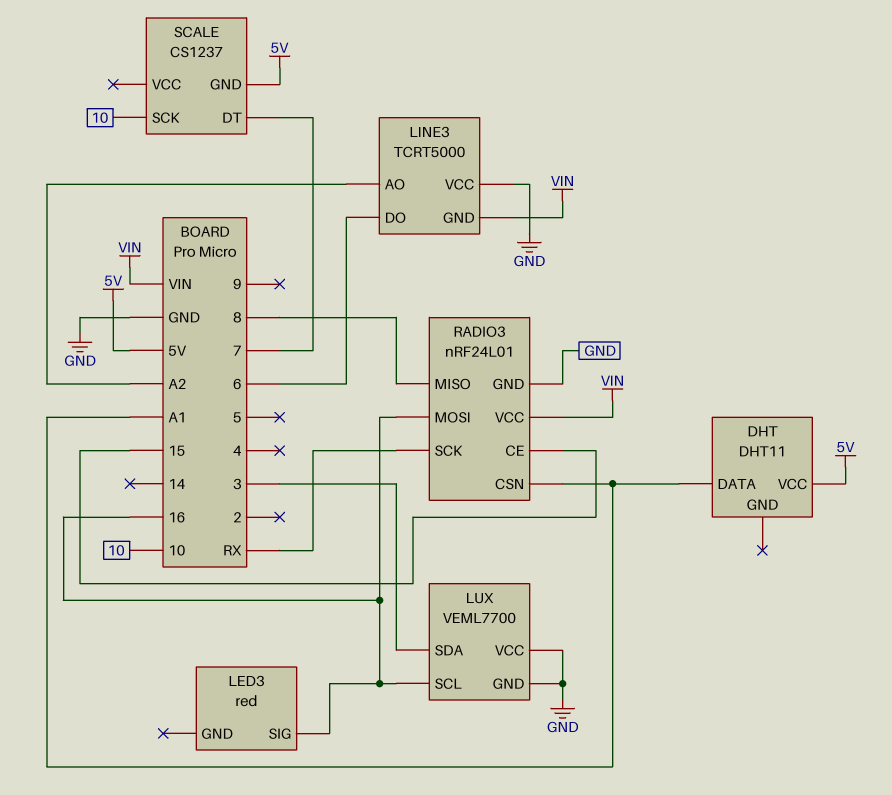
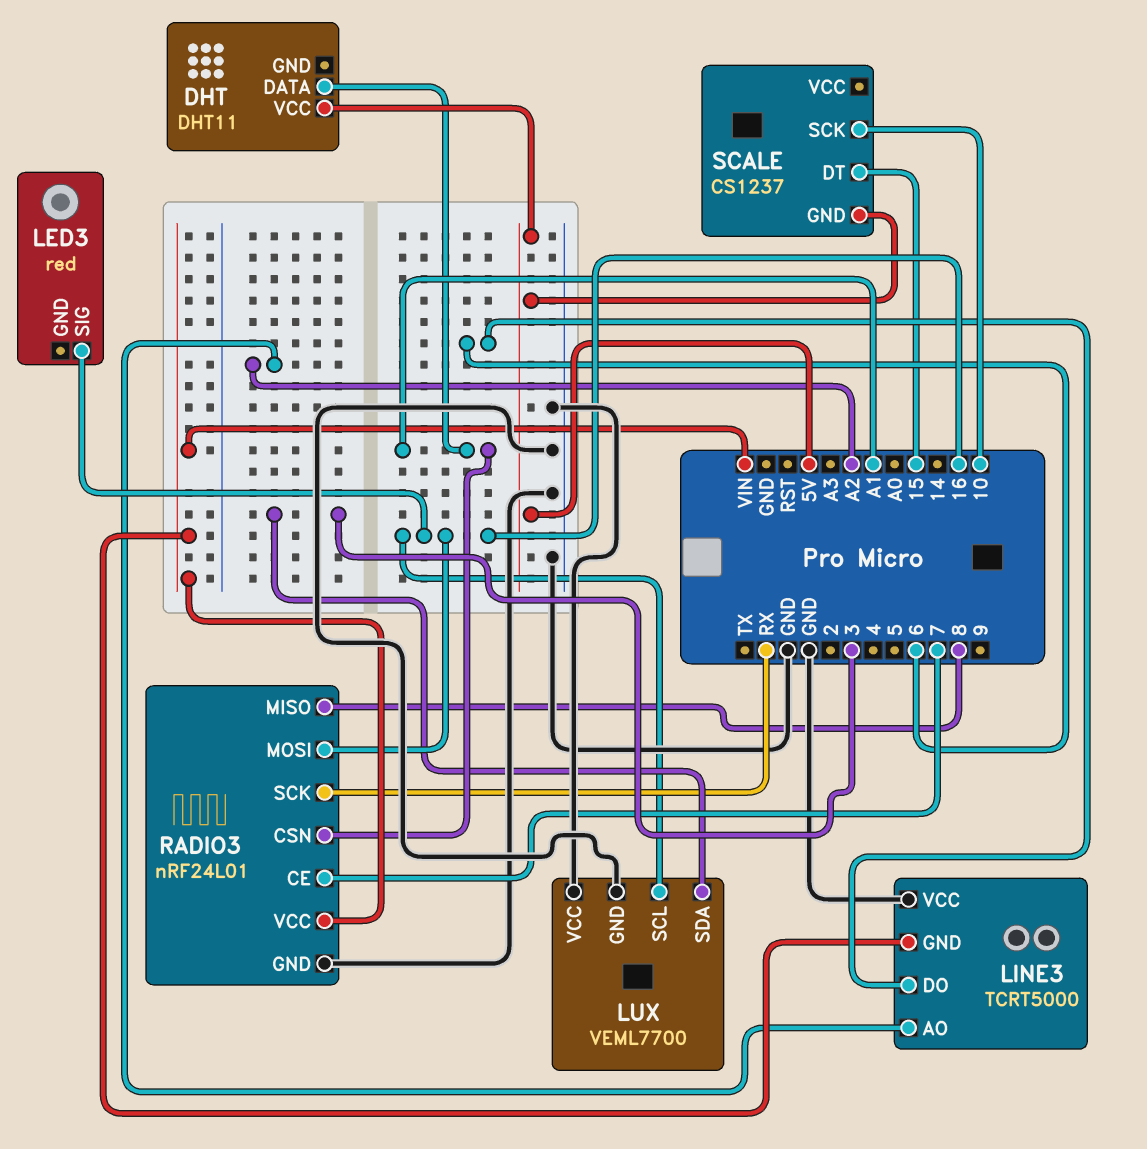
RADIO3 pin CE: 15 -> 7
SCALE pin DT: 7 -> 15

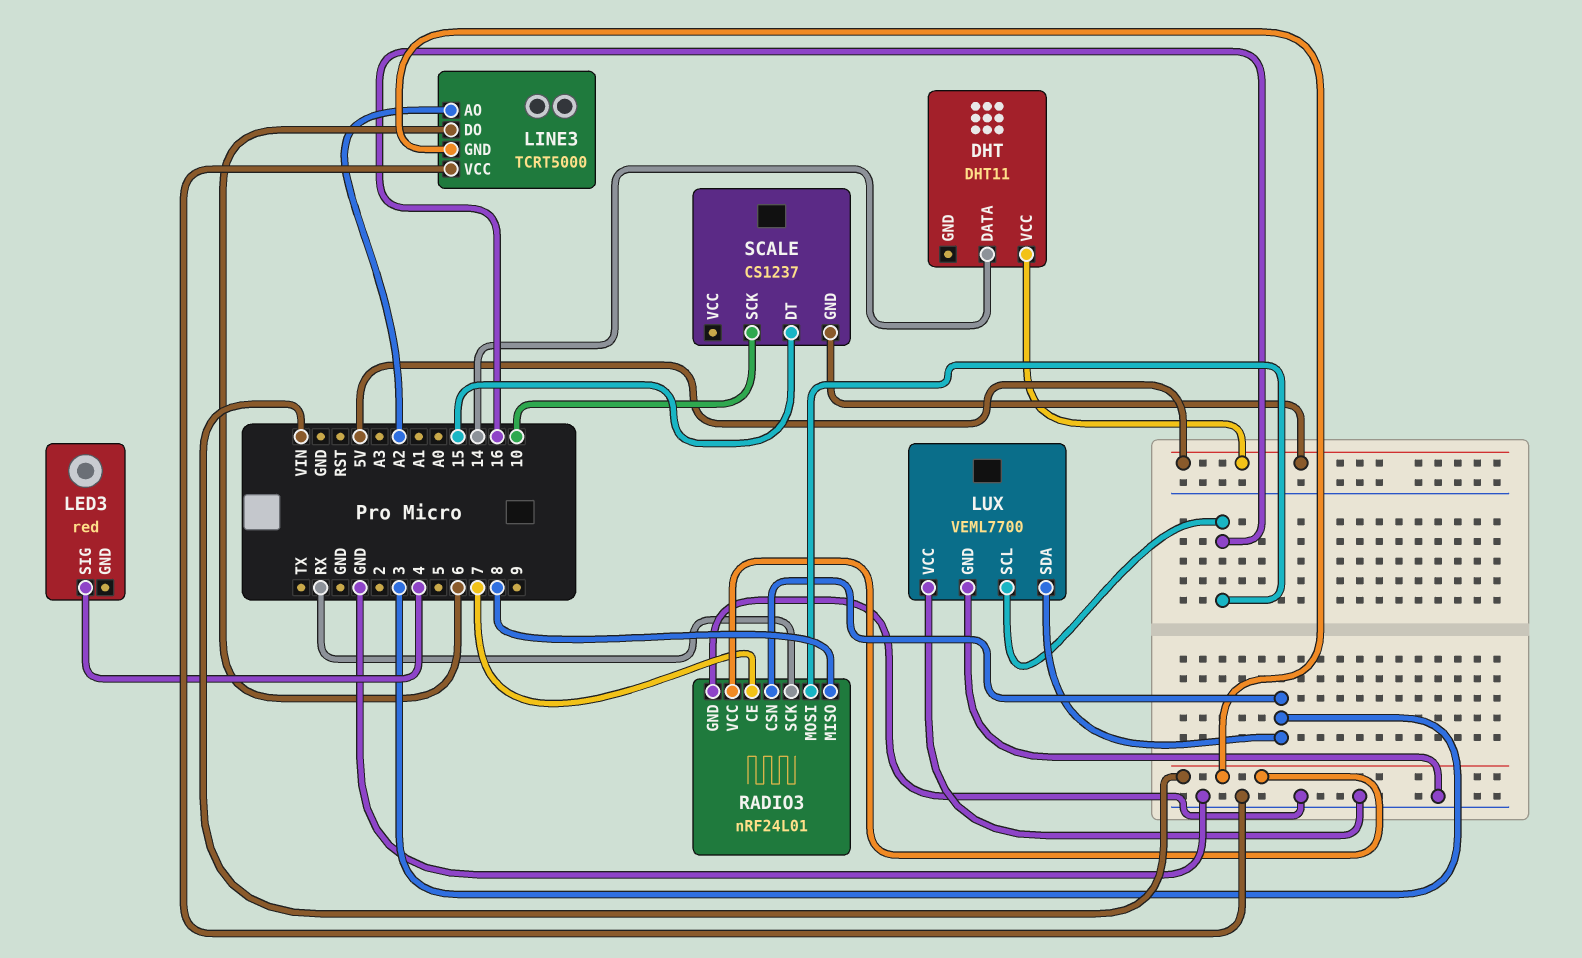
DHT pin DATA: A1 -> 14
LED3 pin SIG: 16 -> 4
RADIO3 pin CSN: A1 -> 3

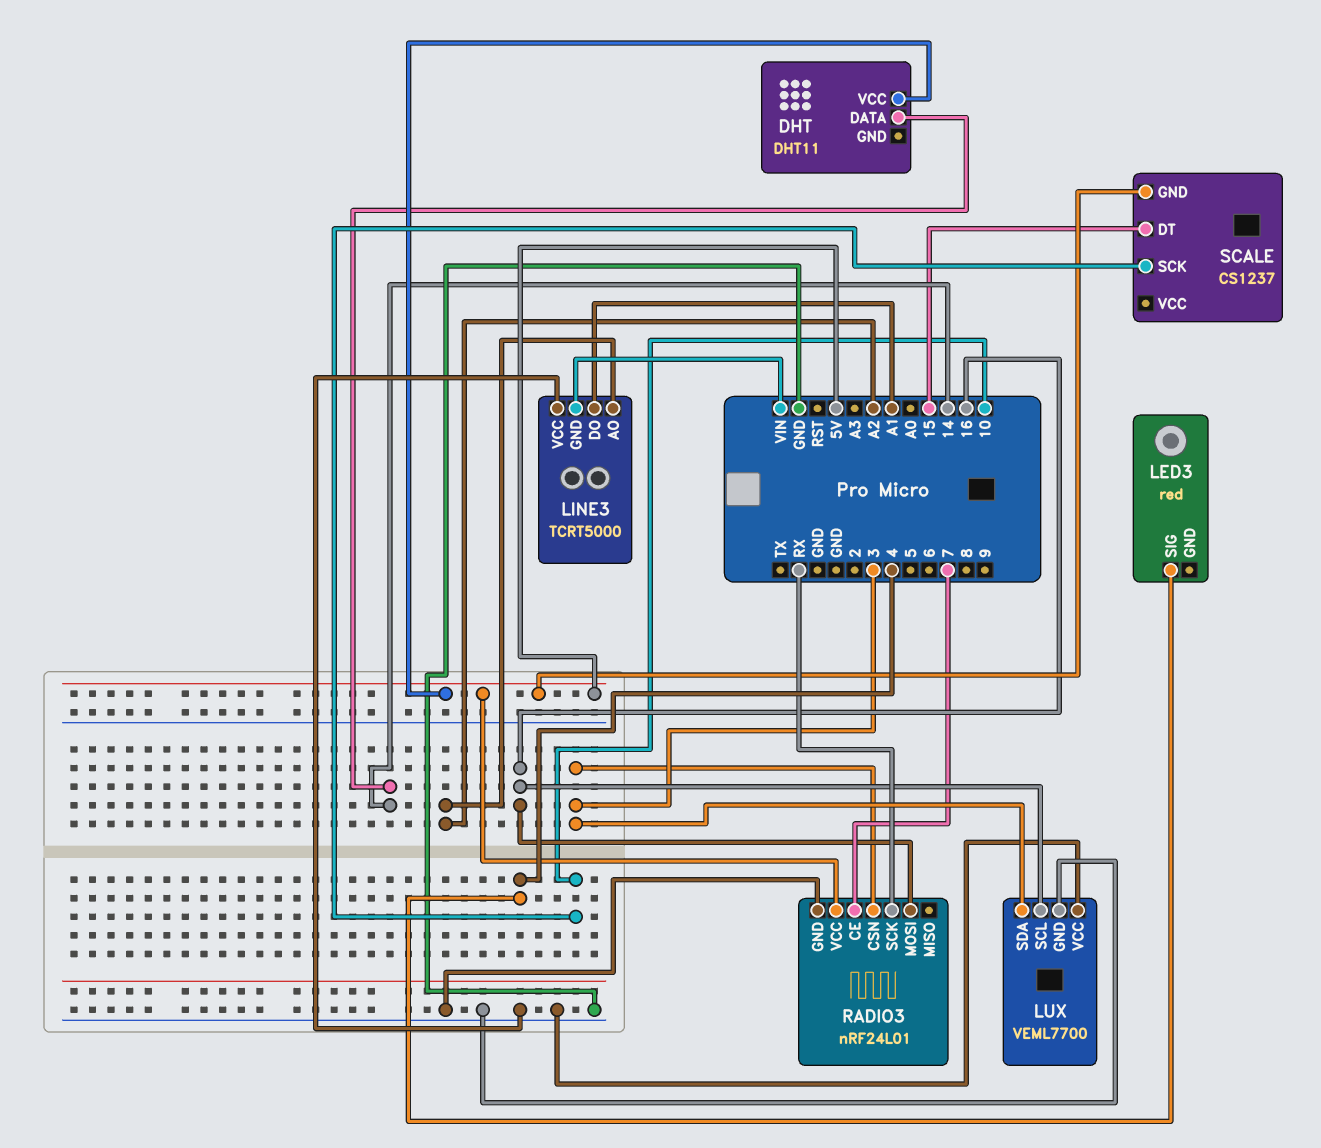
LINE3 pin DO: 6 -> A1
RADIO3 pin MISO: 8 -> none
RADIO3 pin VCC: VIN -> 5V

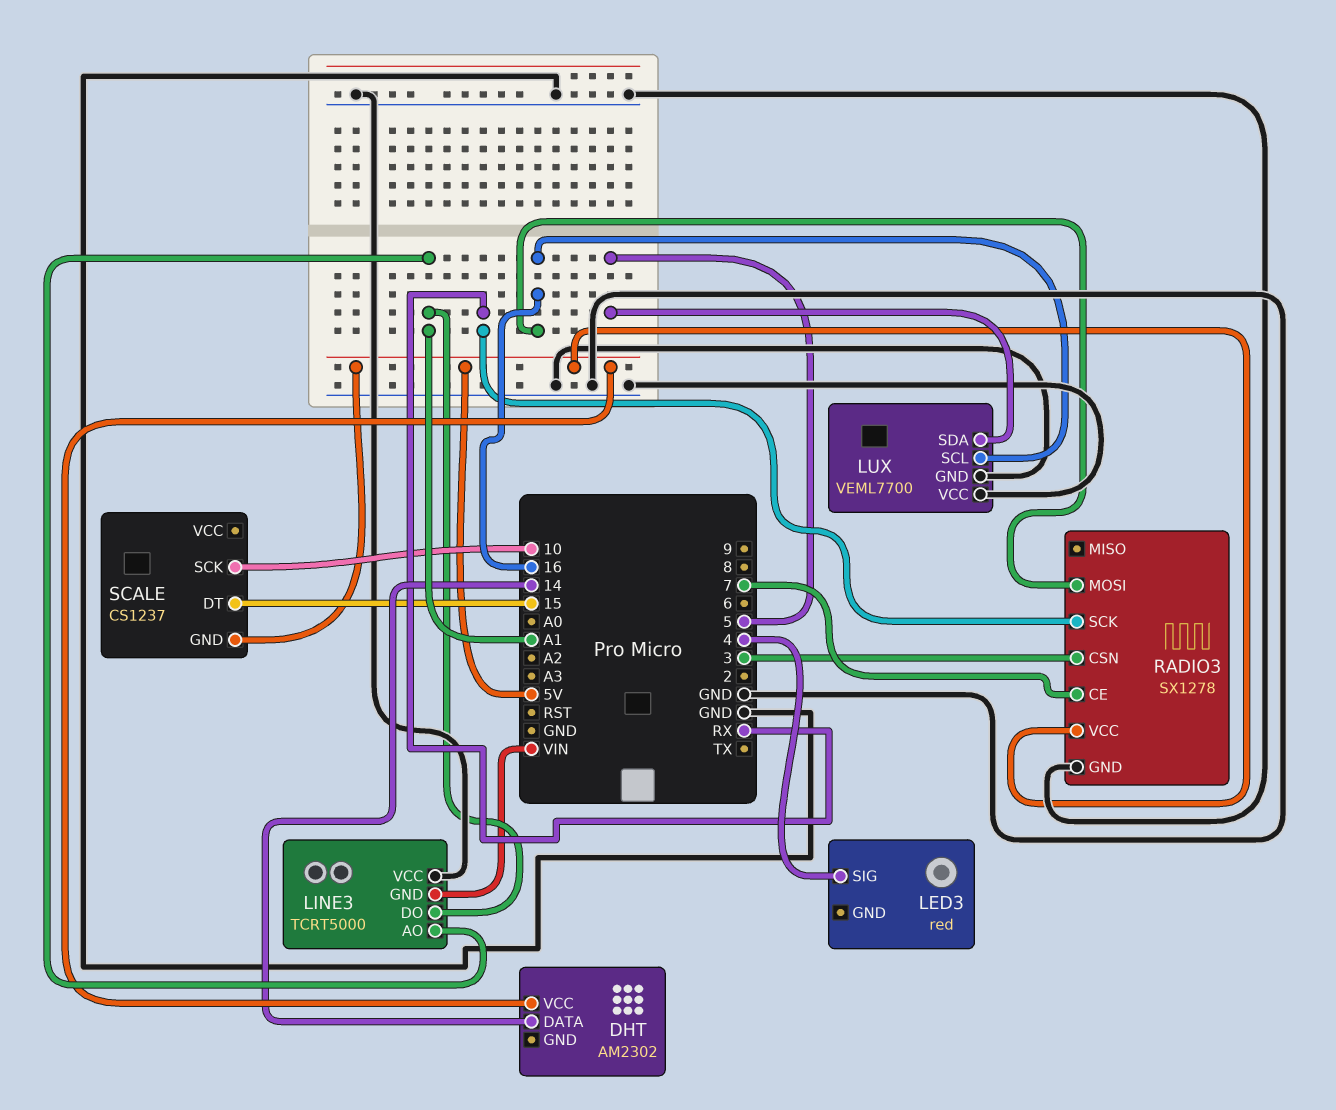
DHT: DHT11 -> AM2302
LINE3 pin AO: A2 -> A1
LUX pin SDA: 3 -> 5
RADIO3: nRF24L01 -> SX1278

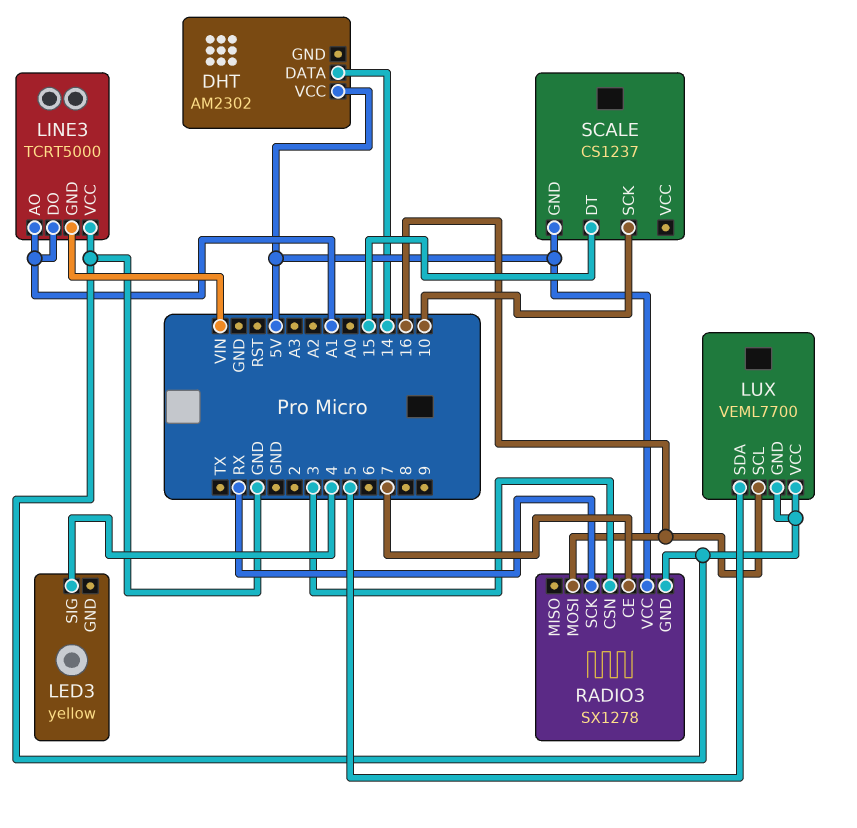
LED3: red -> yellow

